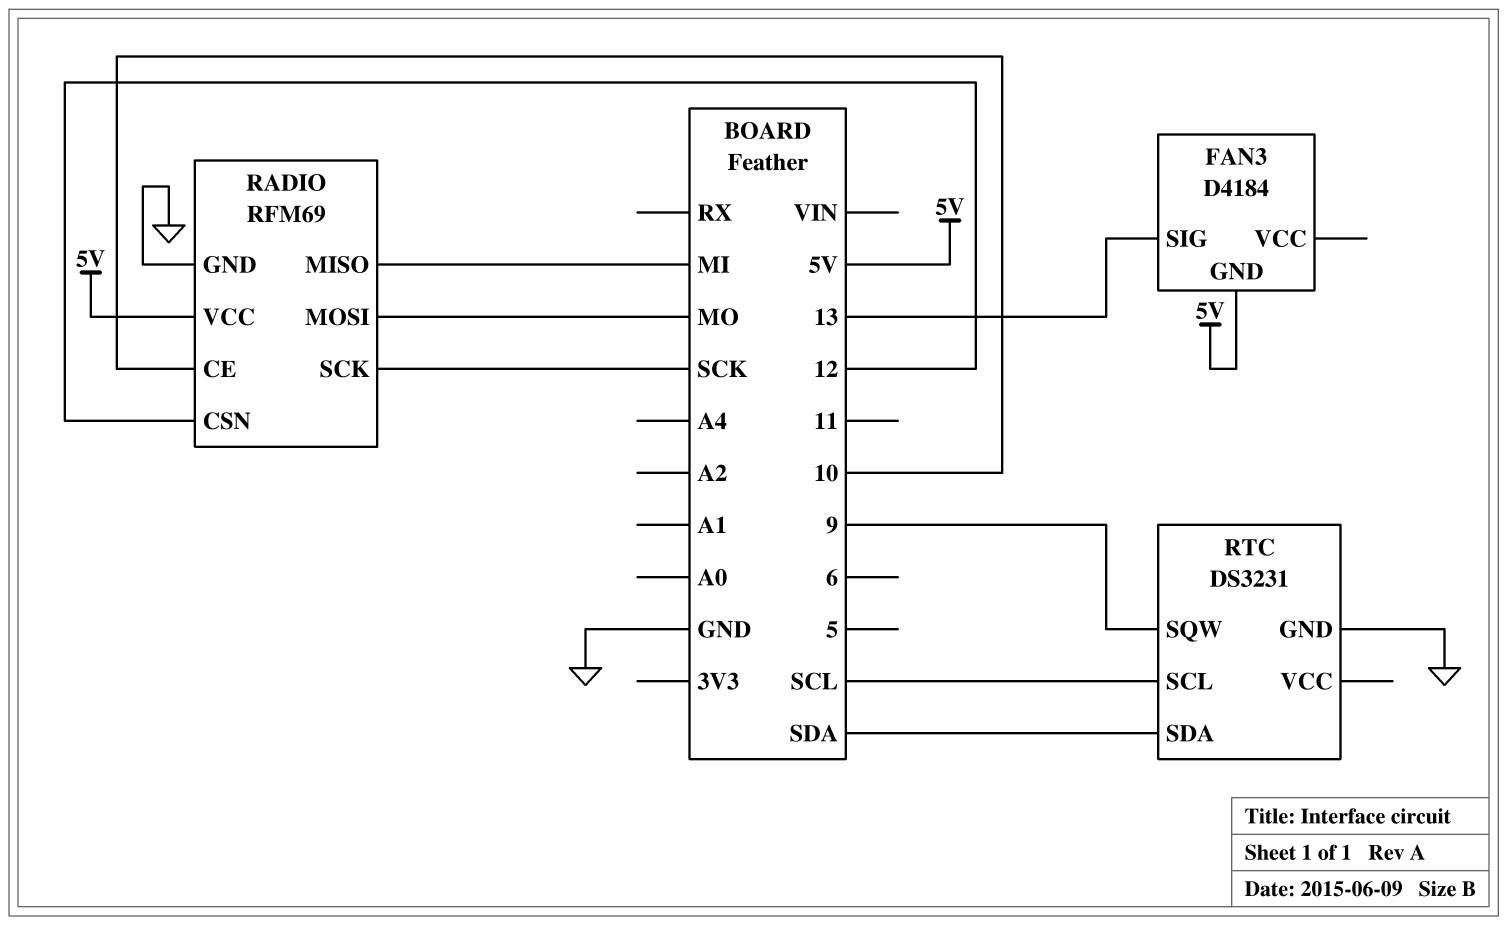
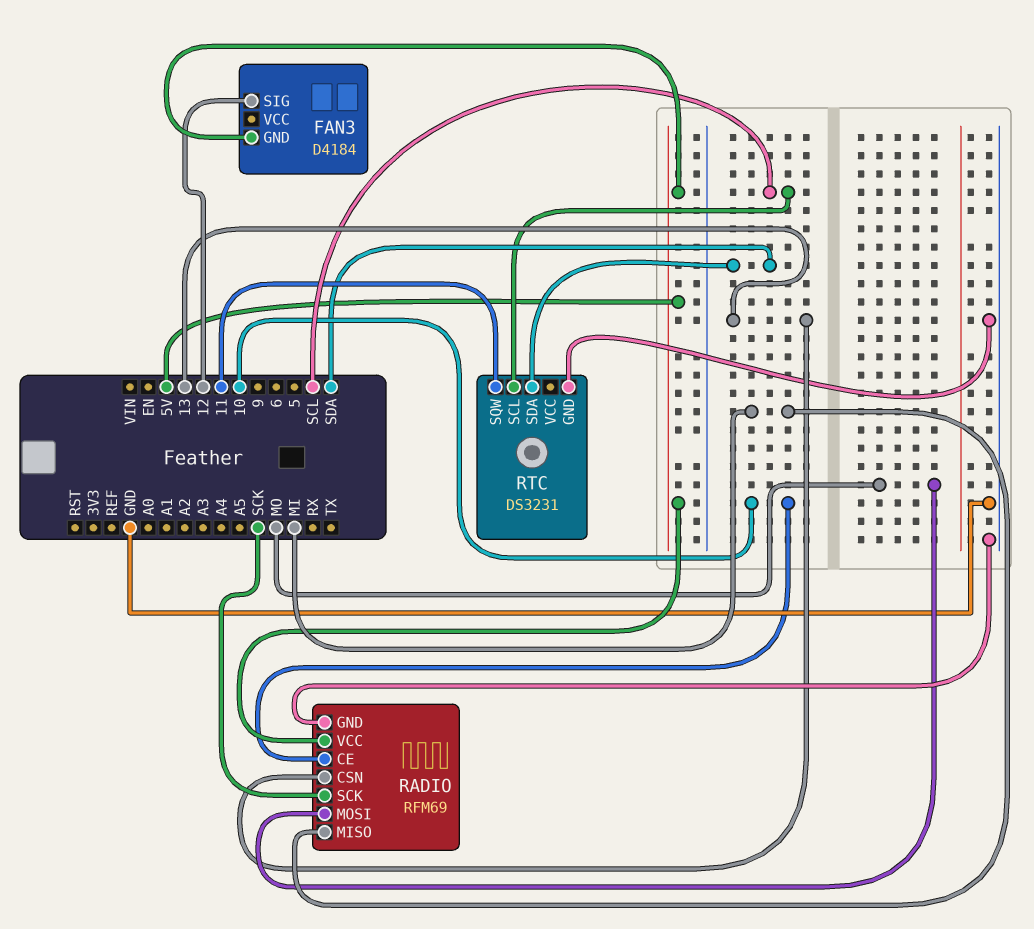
FAN3 pin SIG: 13 -> 12
RADIO pin CSN: 12 -> 13
RTC pin SQW: 9 -> 11

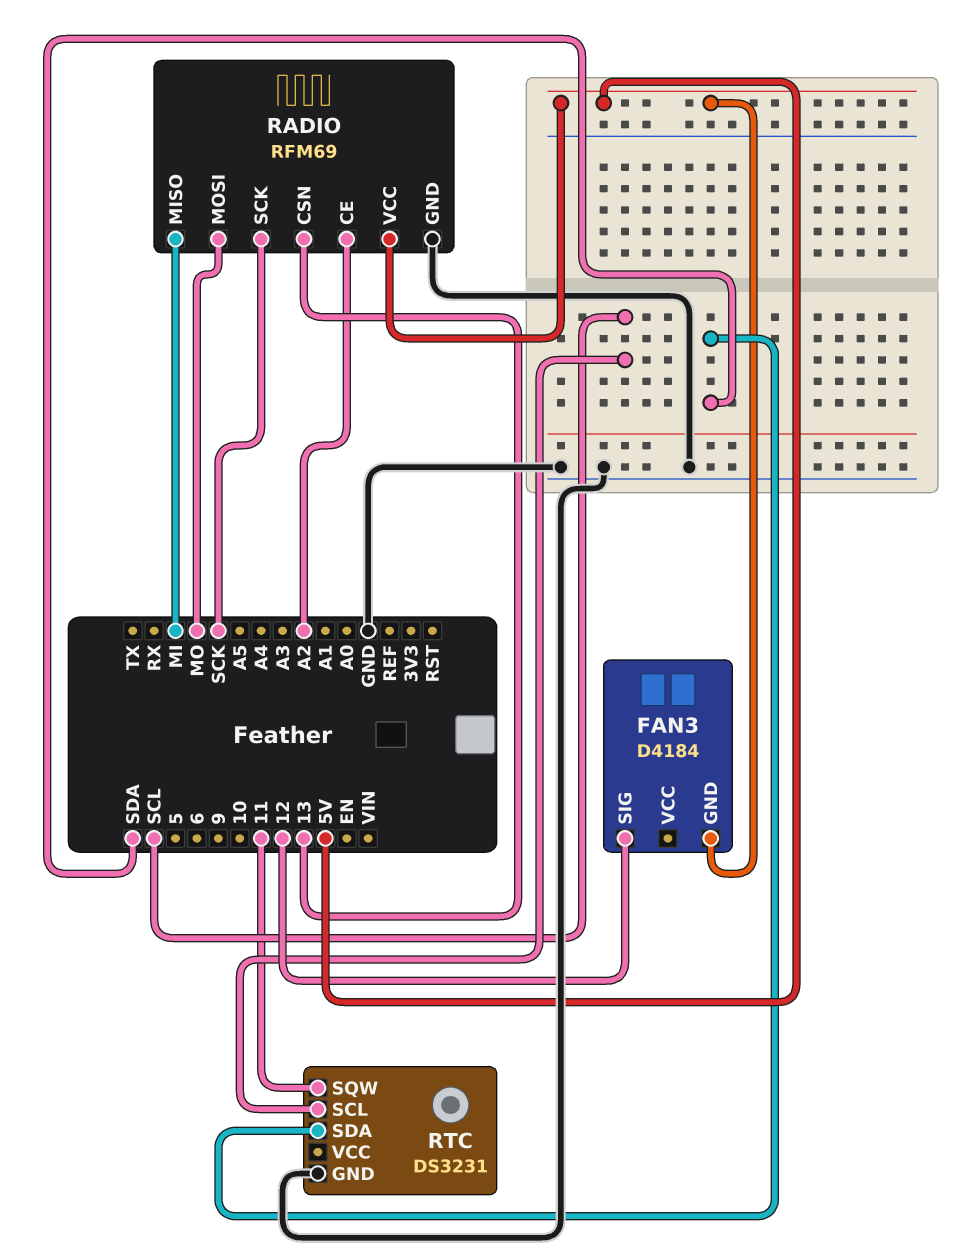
RADIO pin CE: 10 -> A2

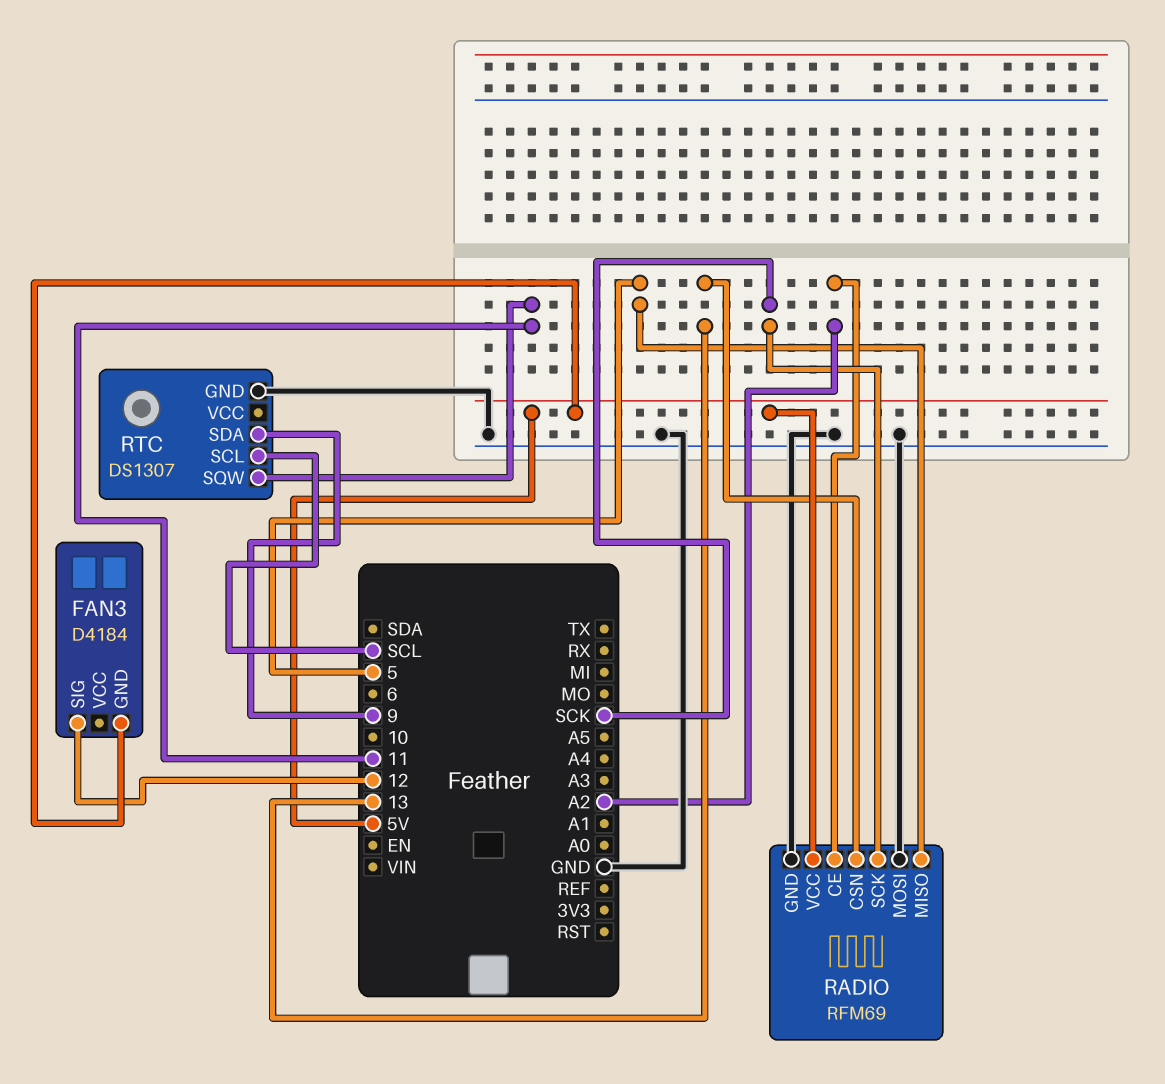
RADIO pin MISO: MI -> 5
RADIO pin MOSI: MO -> GND
RTC: DS3231 -> DS1307
RTC pin SDA: SDA -> 9

